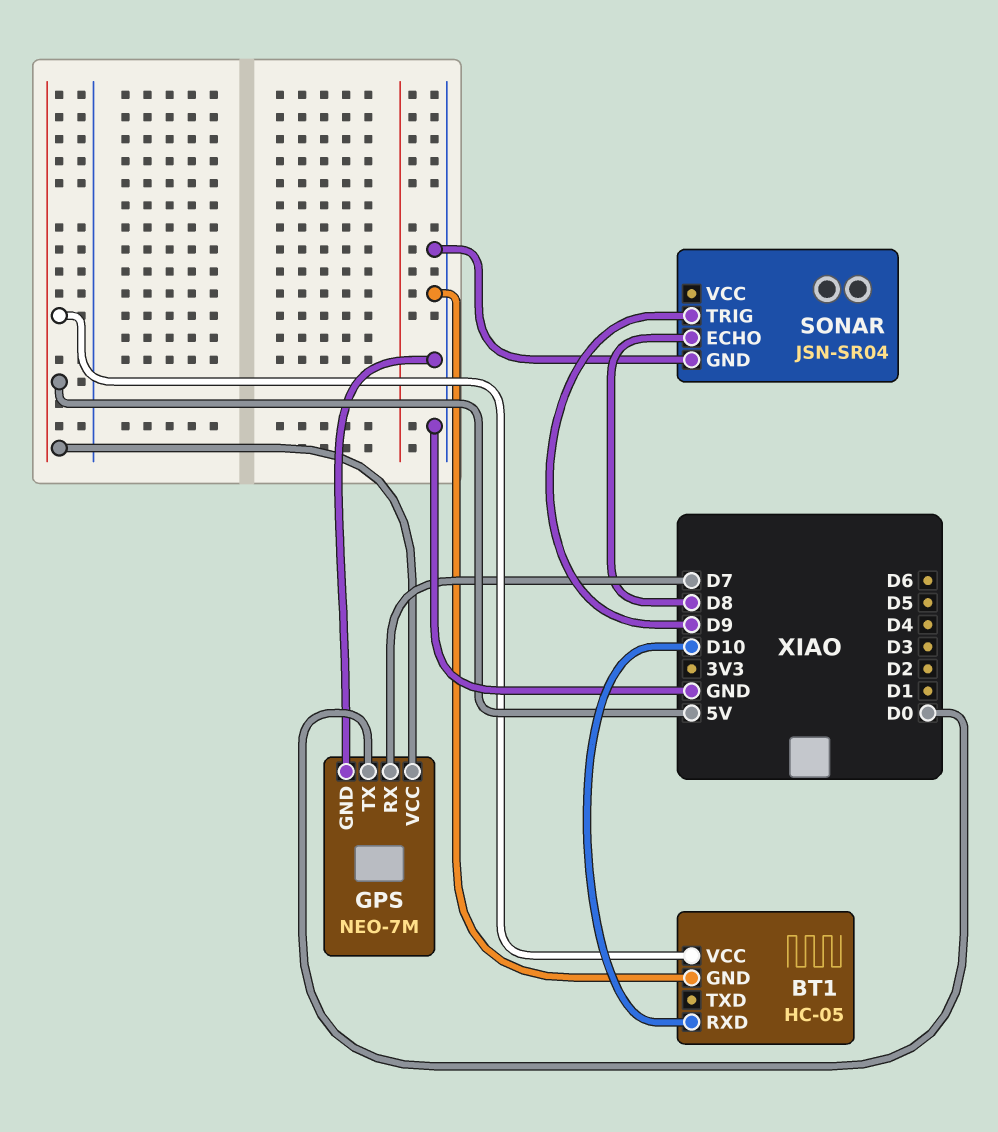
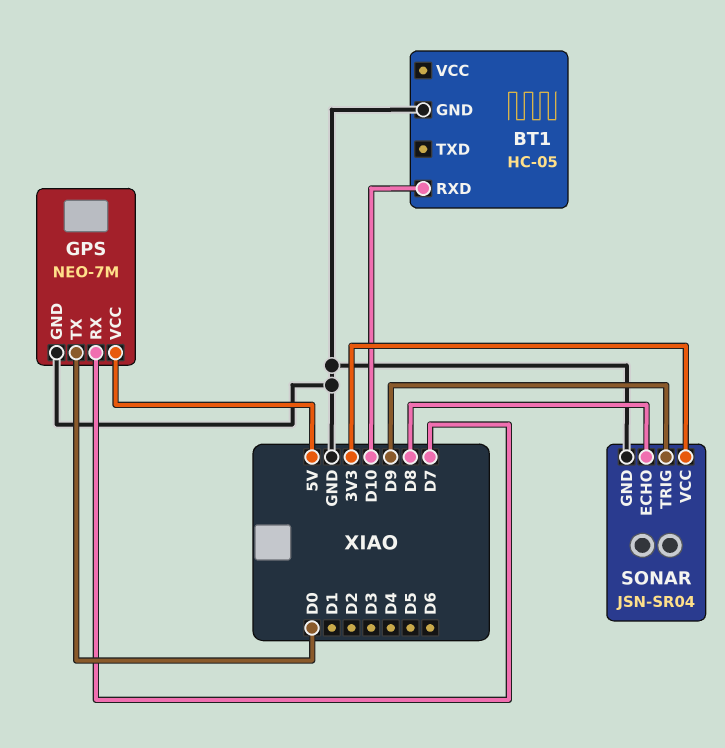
BT1 pin VCC: 5V -> none
SONAR pin VCC: none -> 3V3

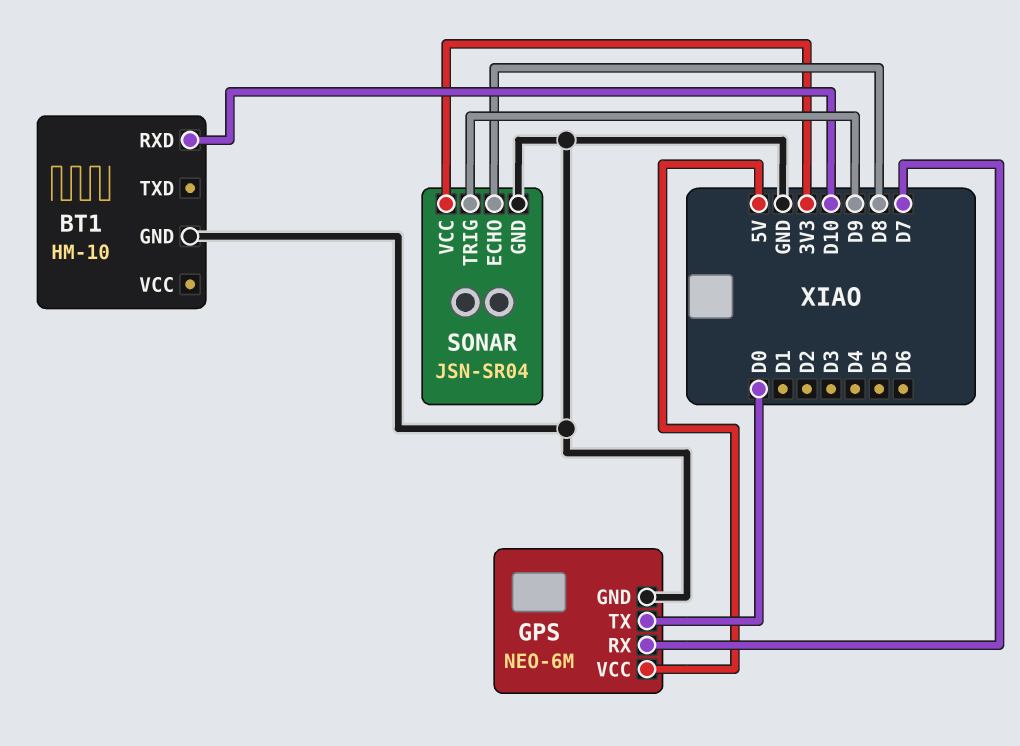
BT1: HC-05 -> HM-10
GPS: NEO-7M -> NEO-6M

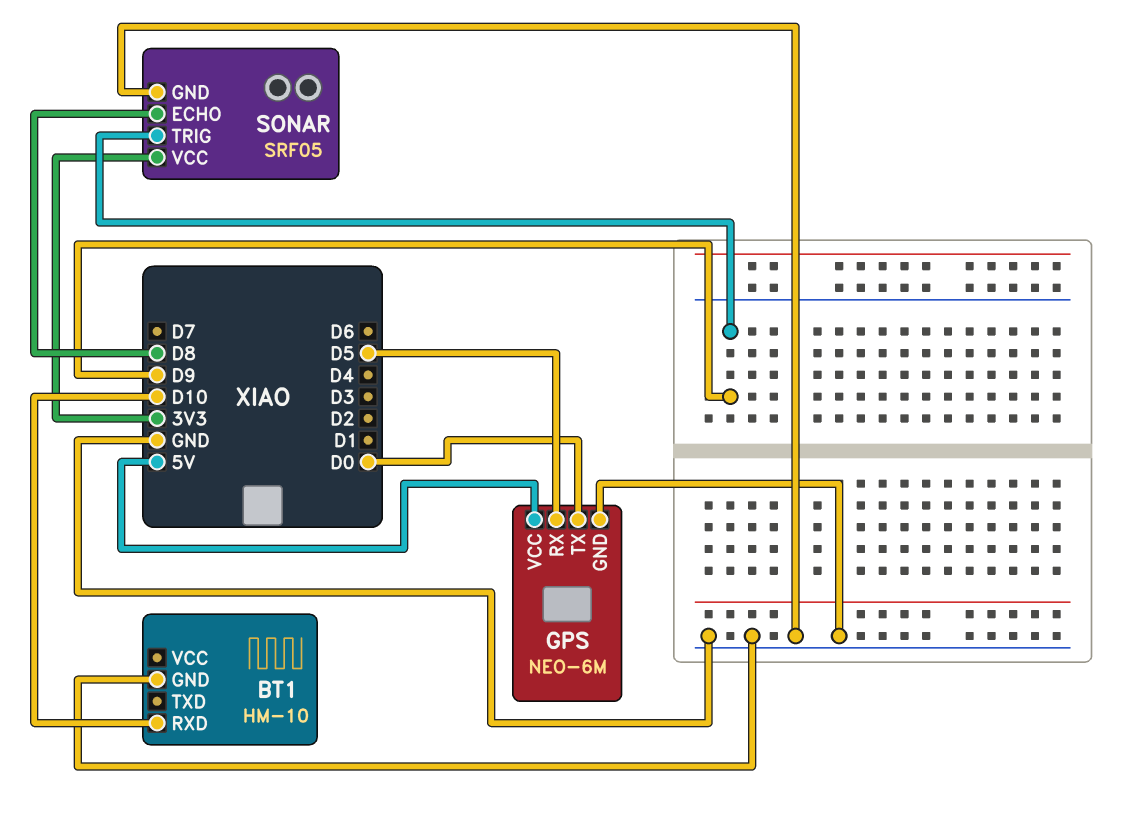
GPS pin RX: D7 -> D5
SONAR: JSN-SR04 -> SRF05

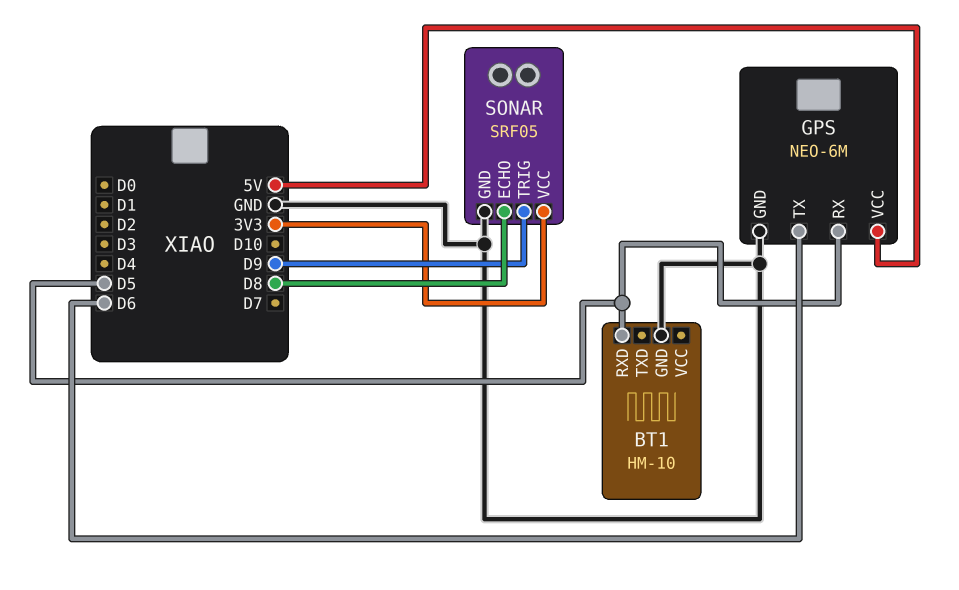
BT1 pin RXD: D10 -> D5
GPS pin TX: D0 -> D6

